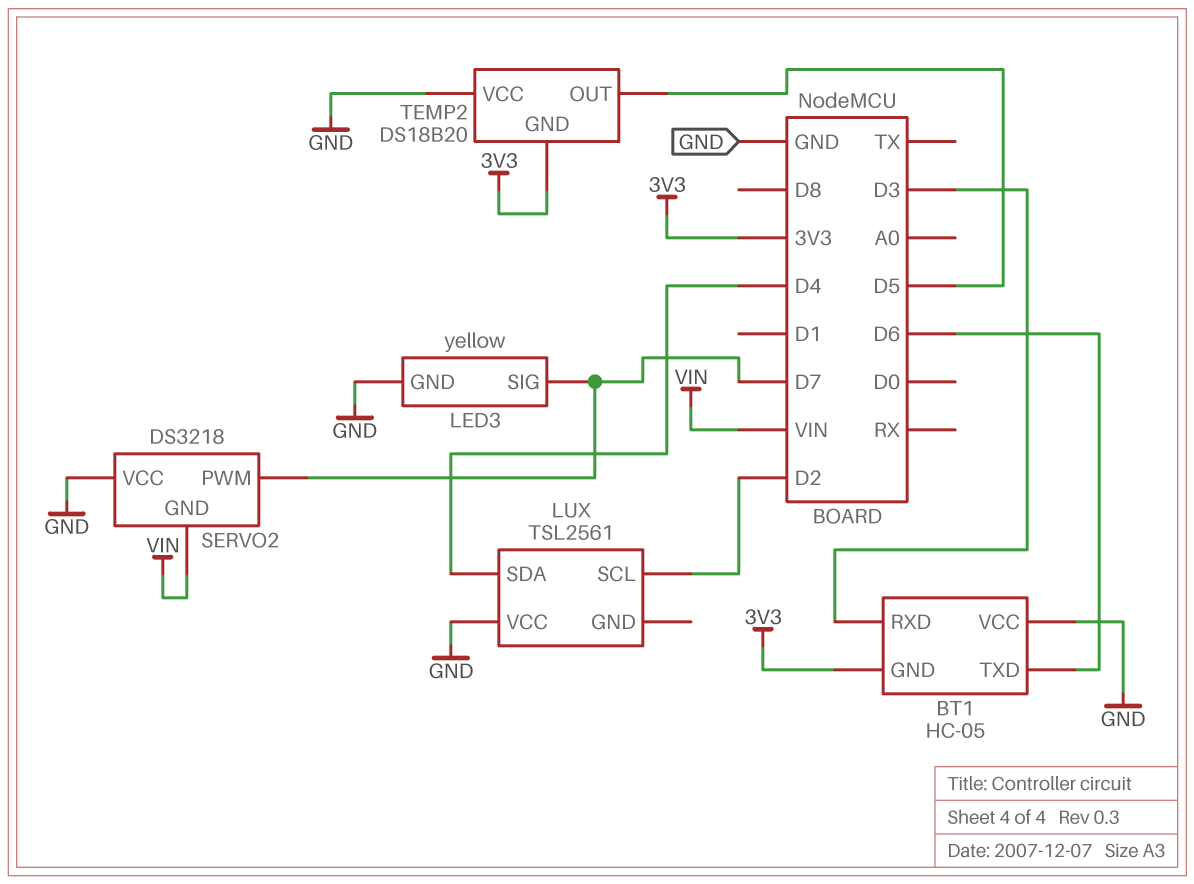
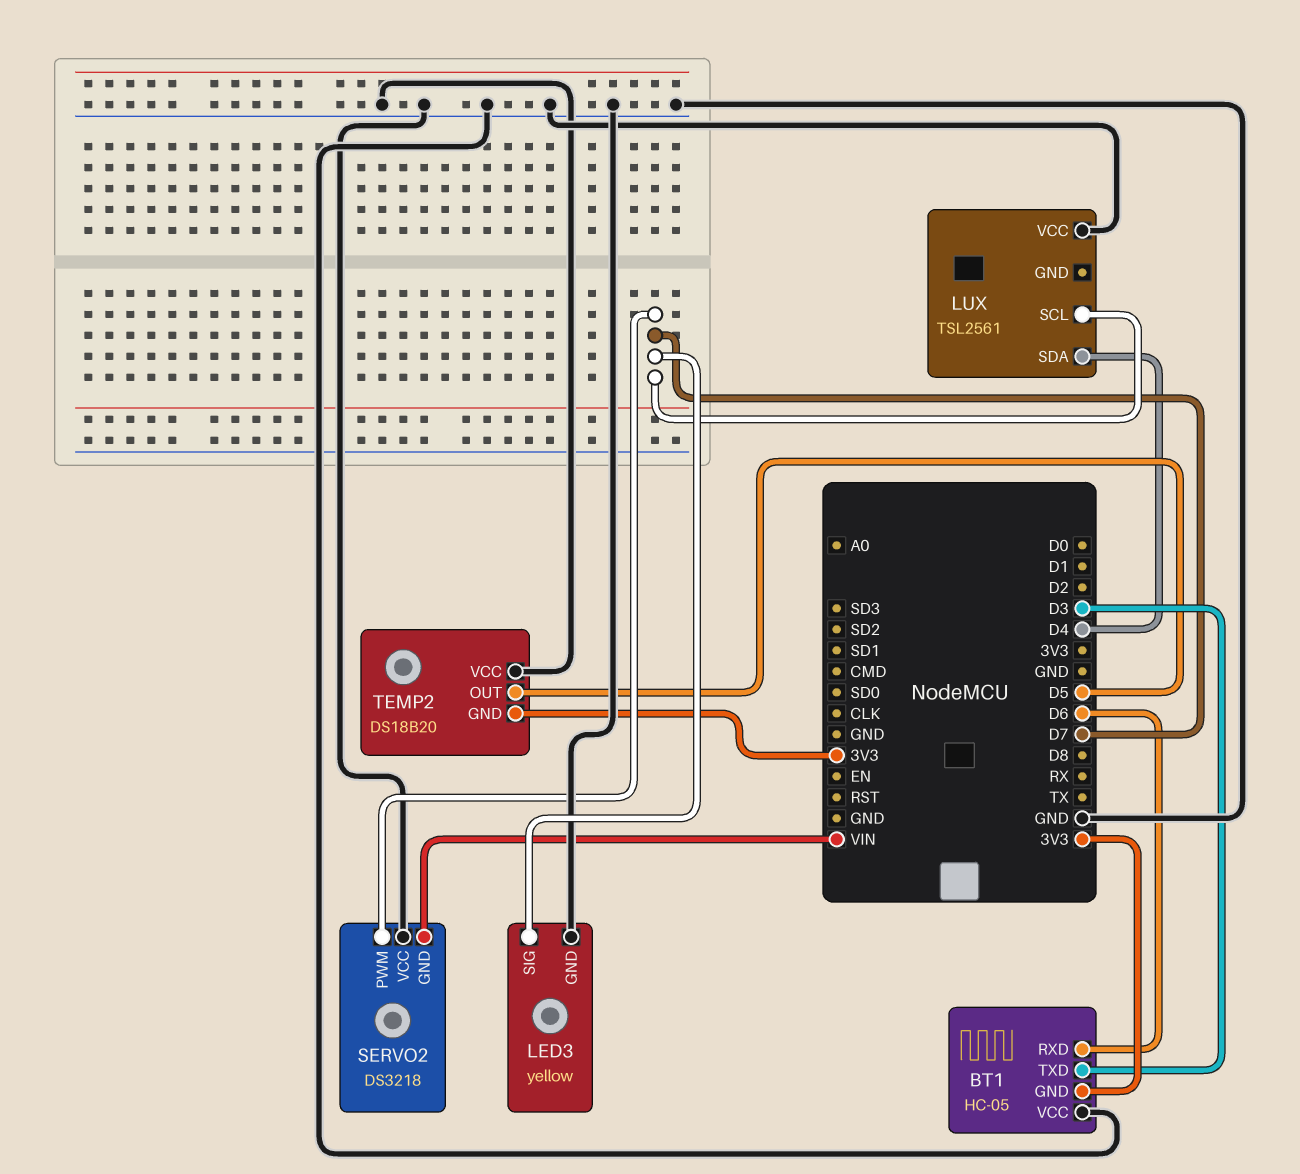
BT1 pin RXD: D3 -> D6
BT1 pin TXD: D6 -> D3
LUX pin SCL: D2 -> D7

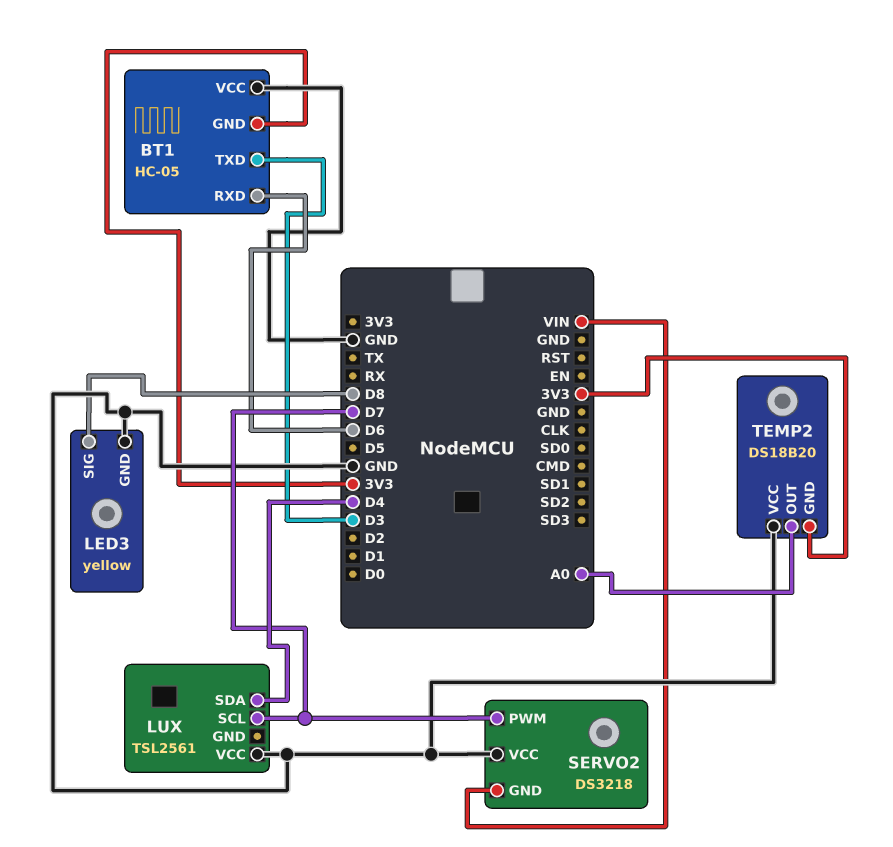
LED3 pin SIG: D7 -> D8
TEMP2 pin OUT: D5 -> A0

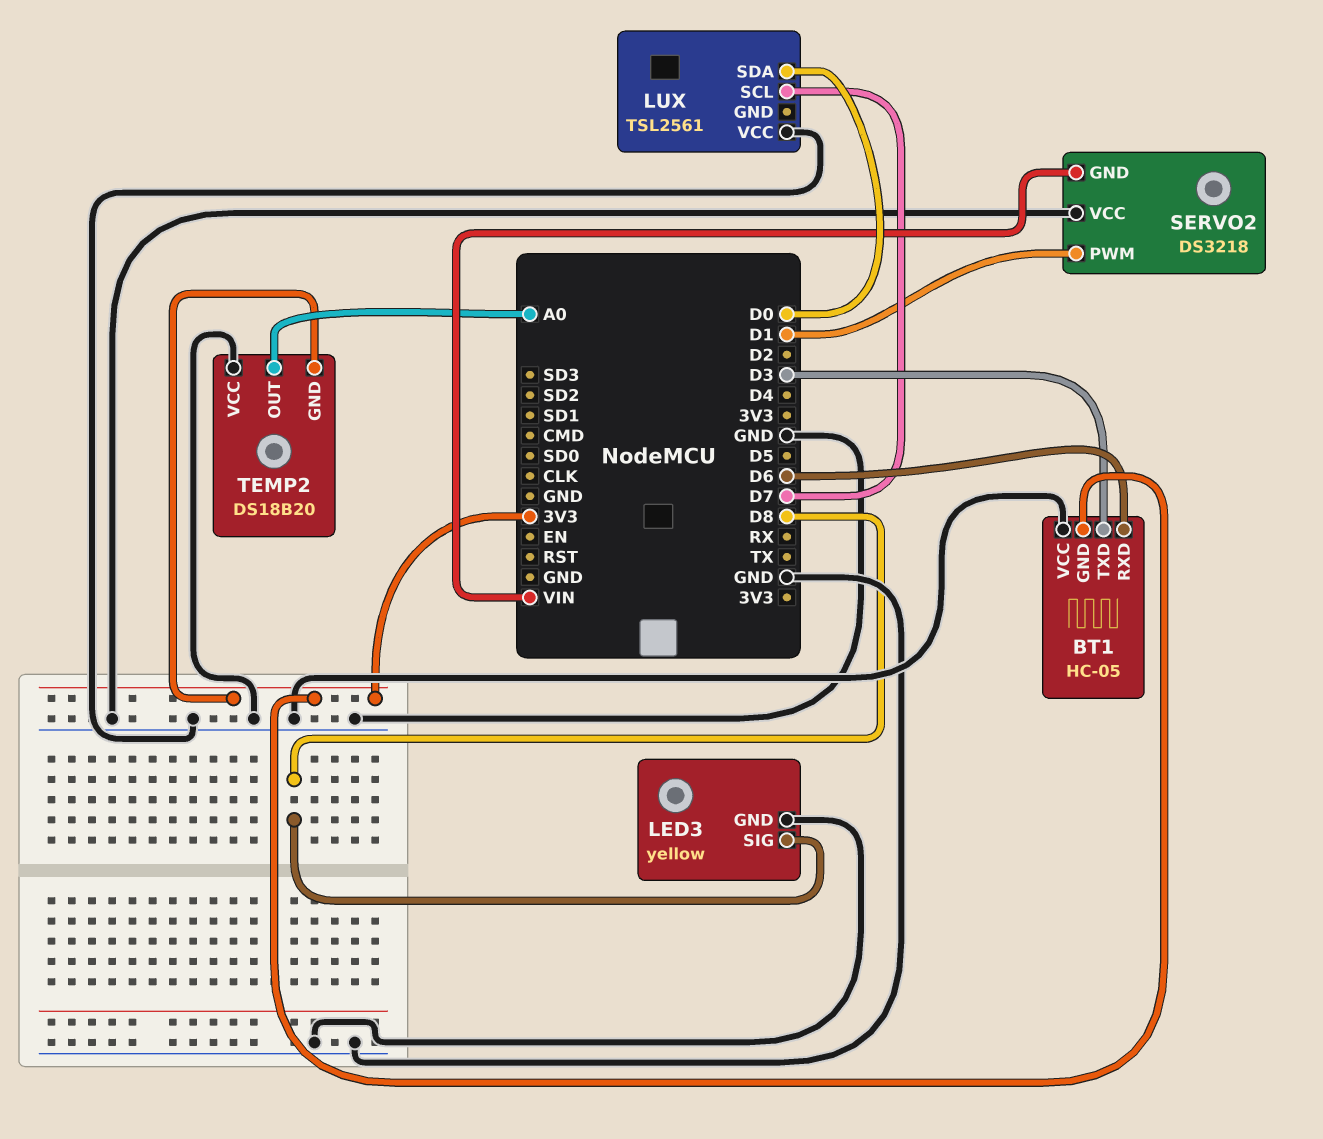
LUX pin SDA: D4 -> D0
SERVO2 pin PWM: D7 -> D1

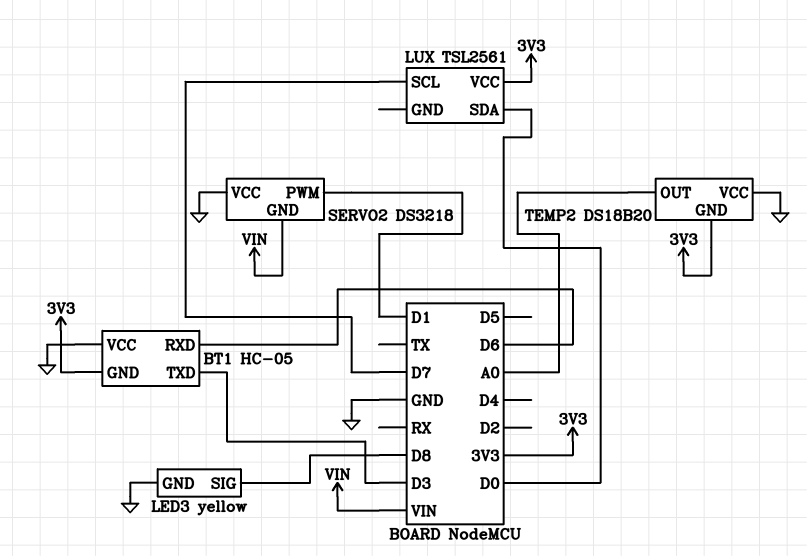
LUX pin VCC: GND -> 3V3

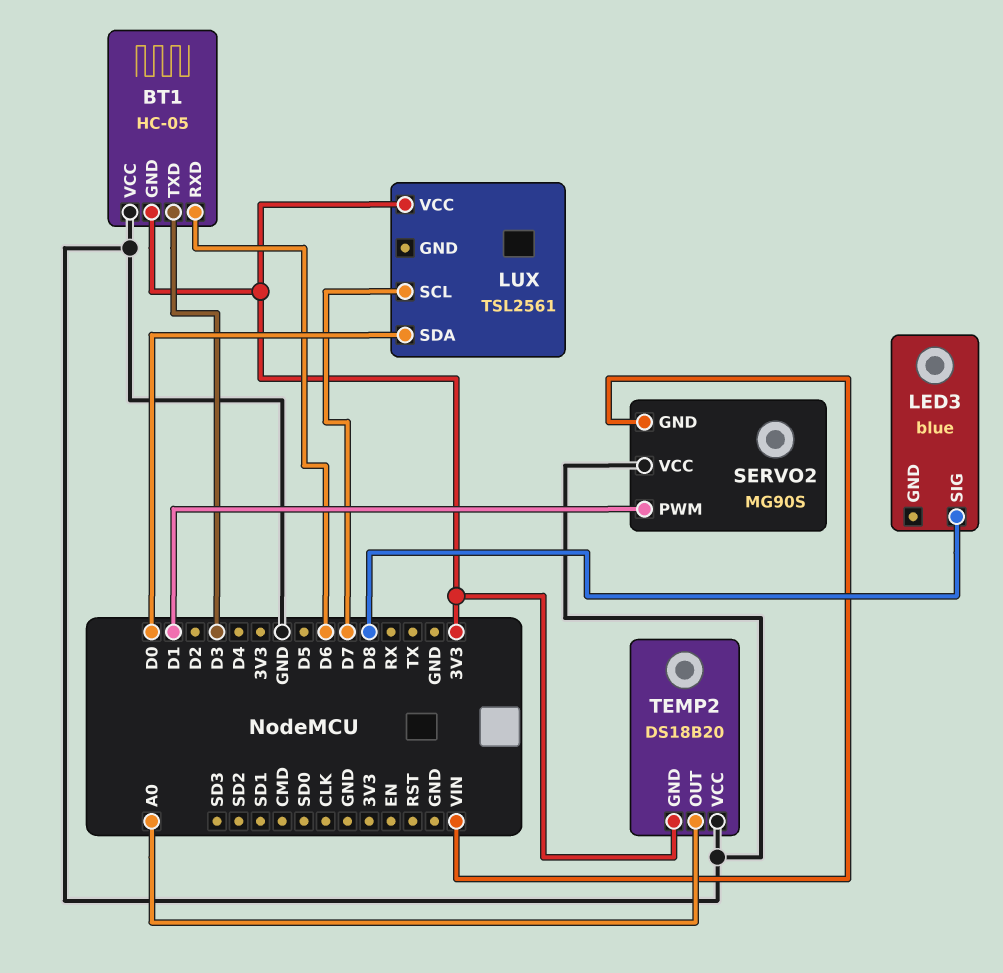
LED3: yellow -> blue
LED3 pin GND: GND -> none
SERVO2: DS3218 -> MG90S

